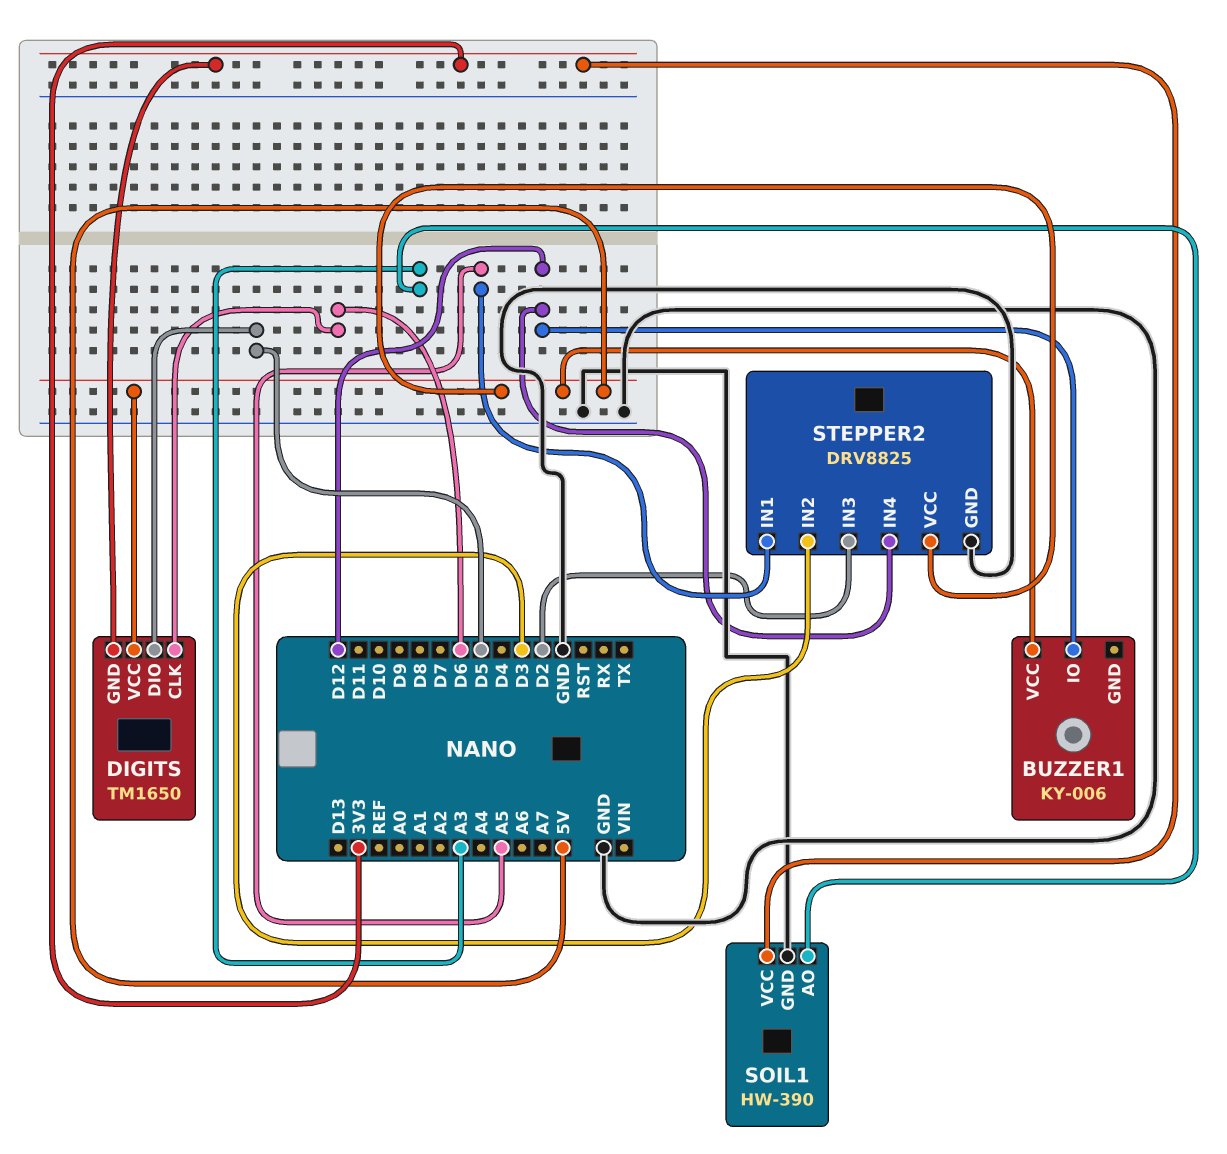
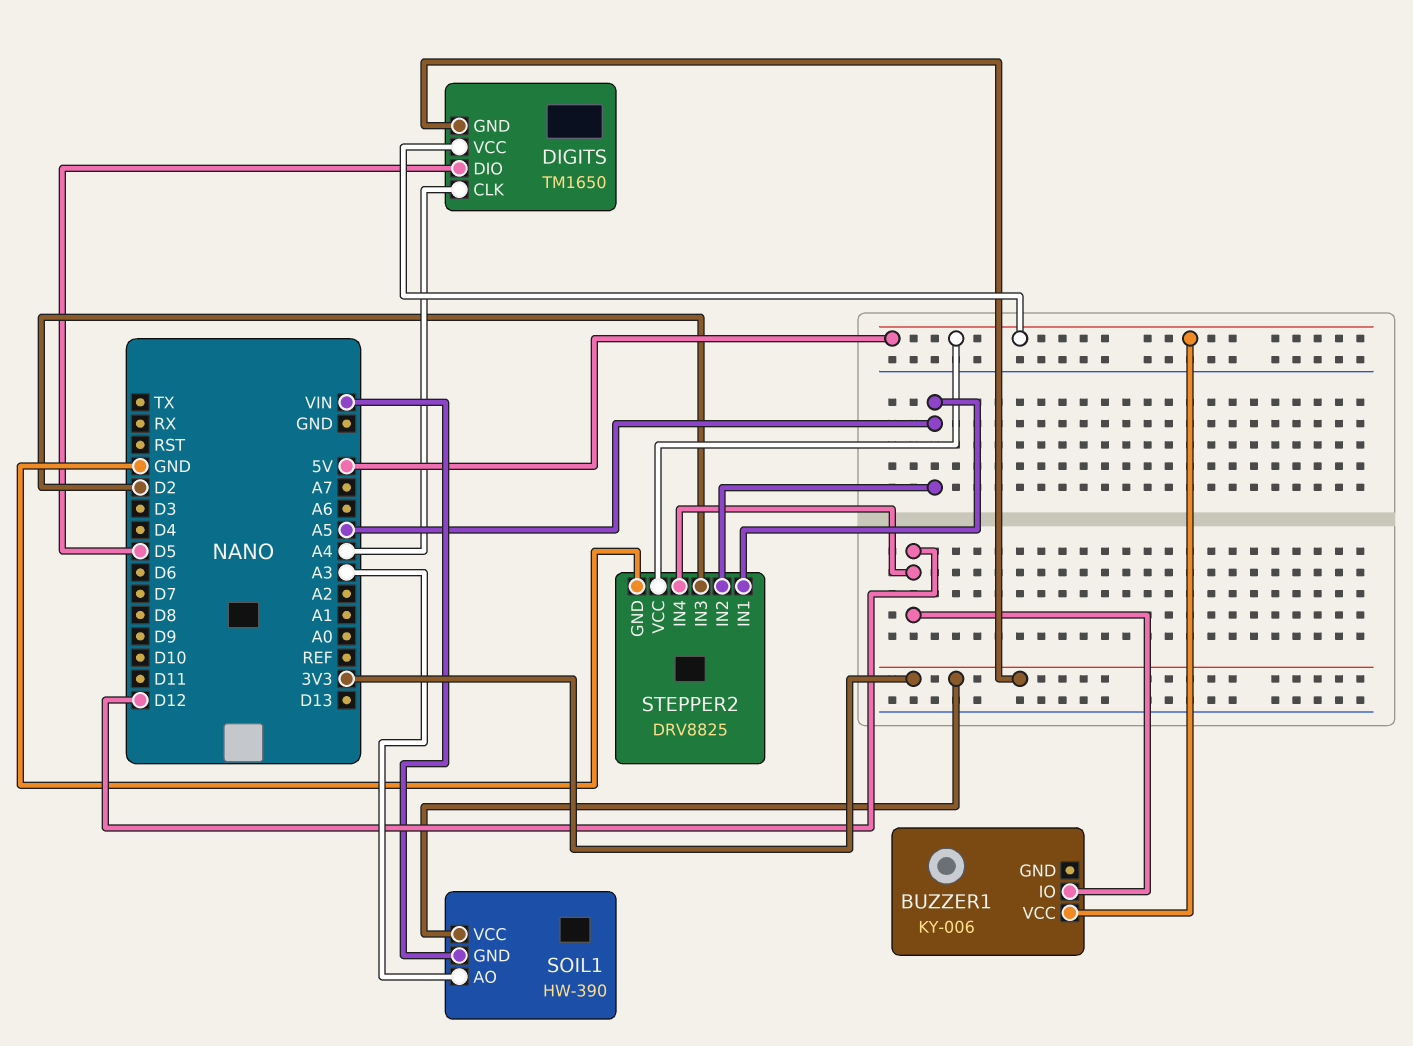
DIGITS pin CLK: D6 -> A4
SOIL1 pin GND: GND -> VIN
STEPPER2 pin IN2: D3 -> A5

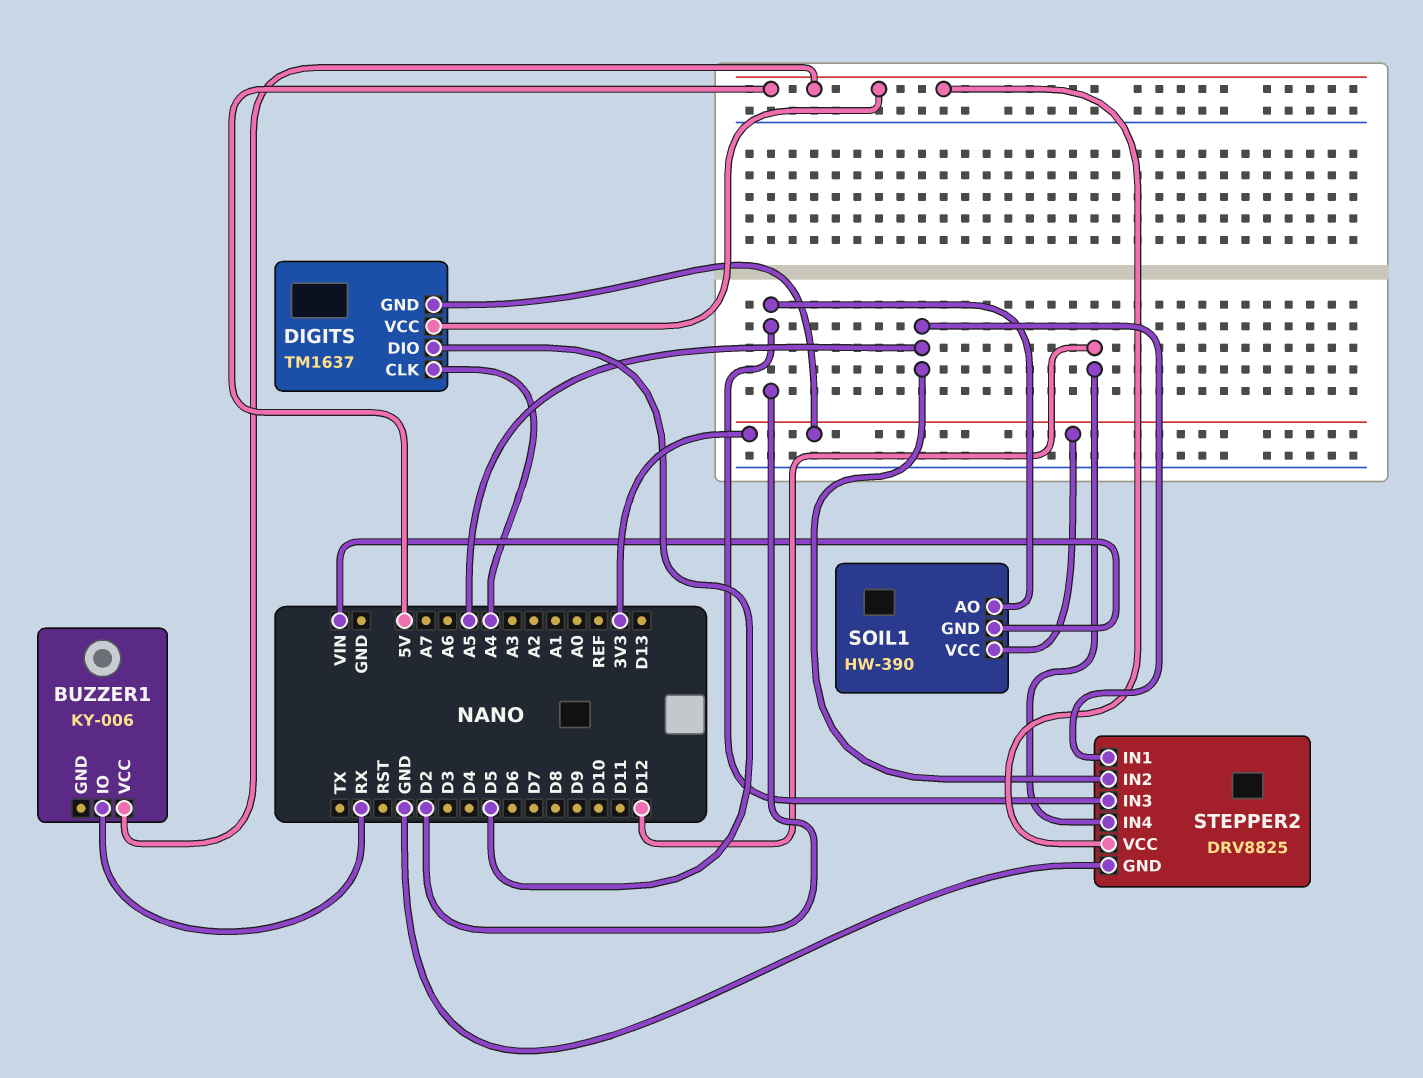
BUZZER1 pin IO: D12 -> RX
DIGITS: TM1650 -> TM1637
SOIL1 pin AO: A3 -> D2

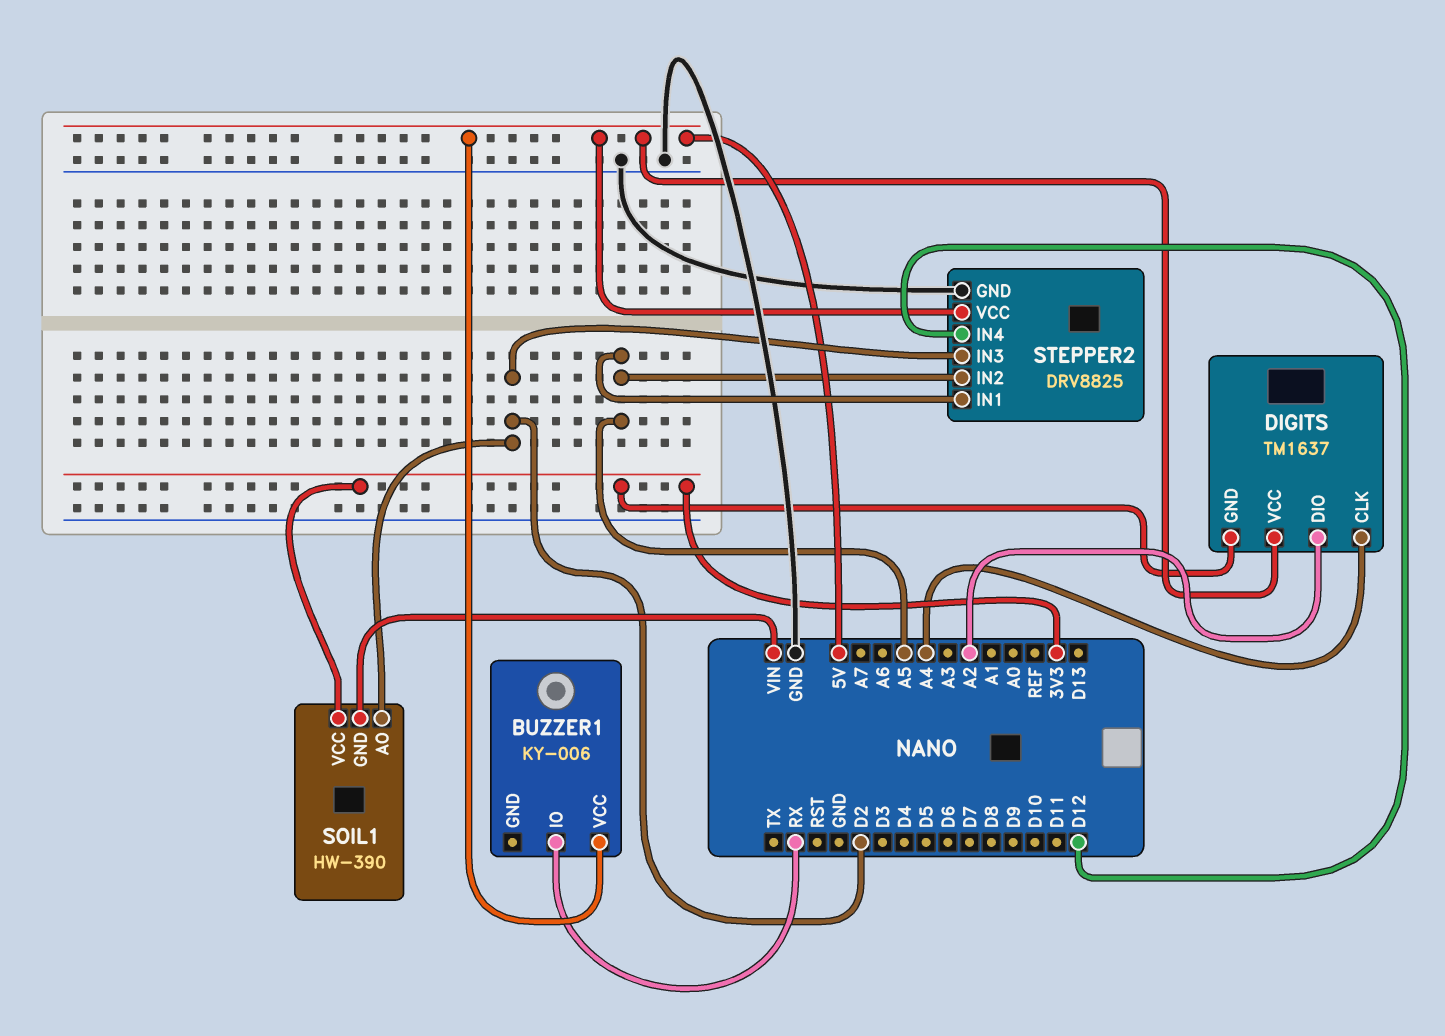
DIGITS pin DIO: D5 -> A2

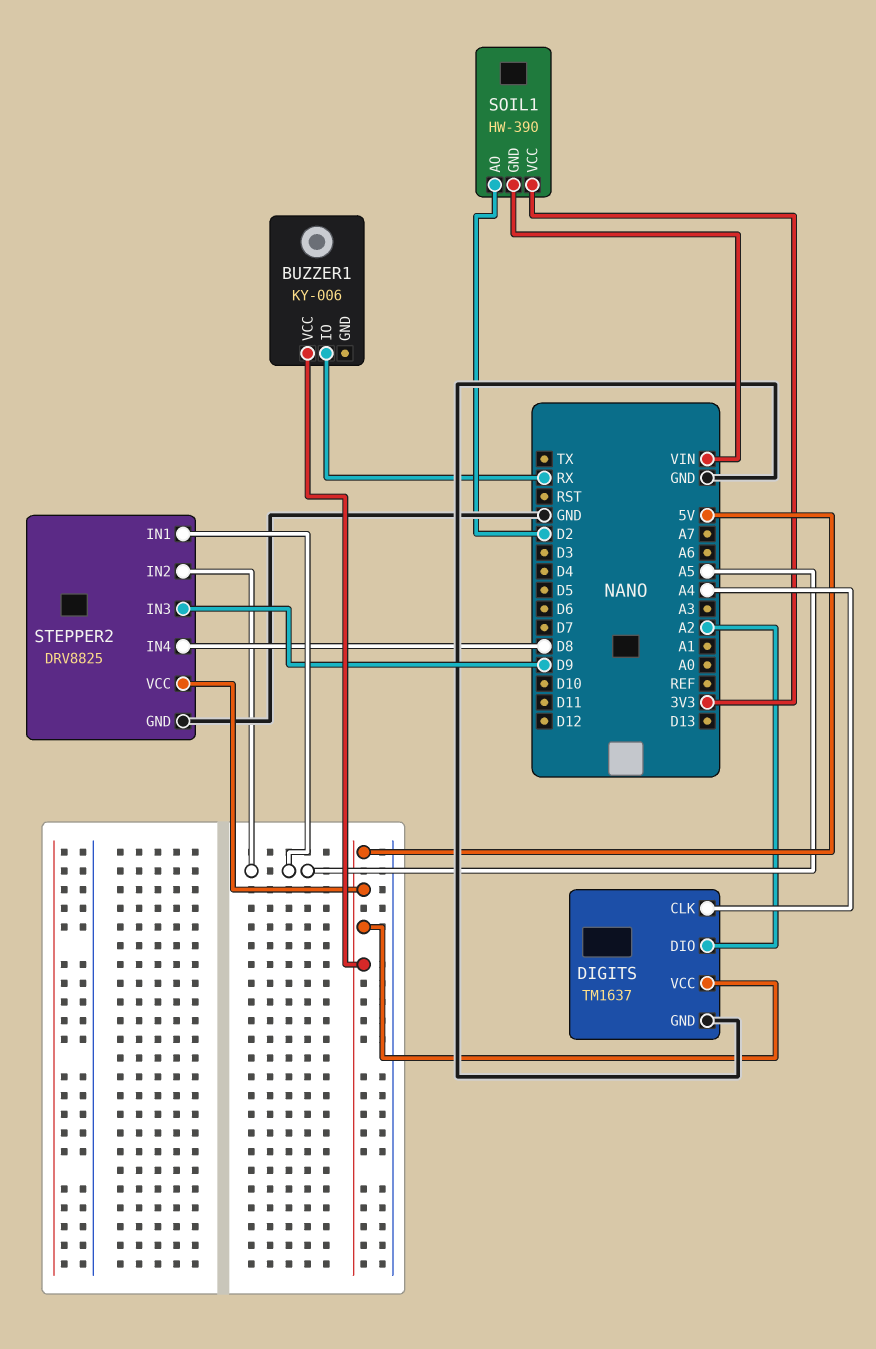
DIGITS pin GND: 3V3 -> GND
STEPPER2 pin IN3: D2 -> D9
STEPPER2 pin IN4: D12 -> D8

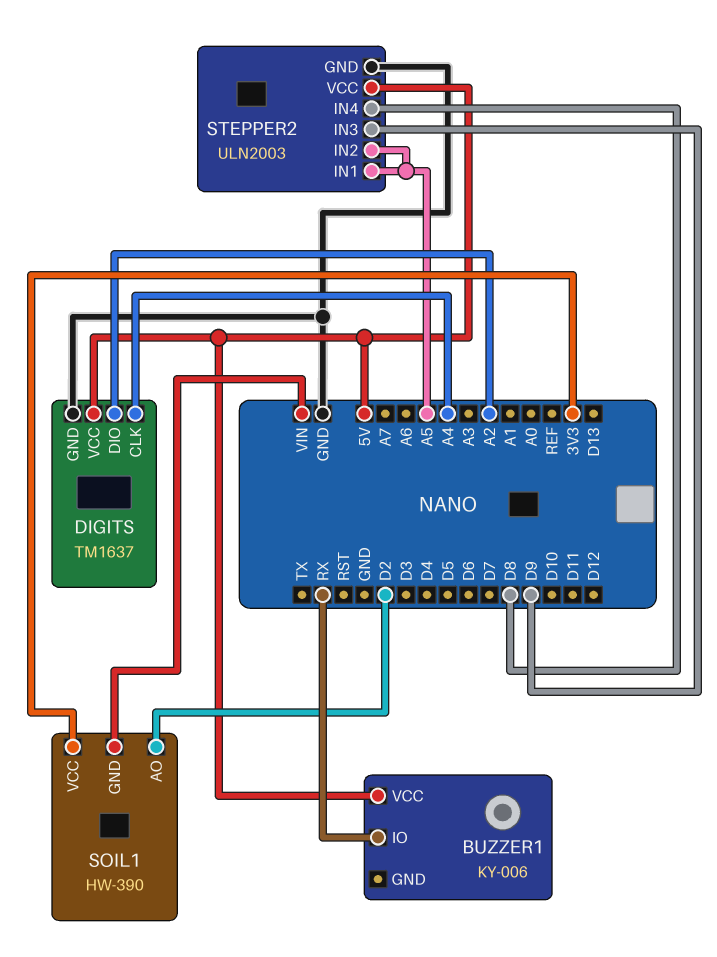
STEPPER2: DRV8825 -> ULN2003

